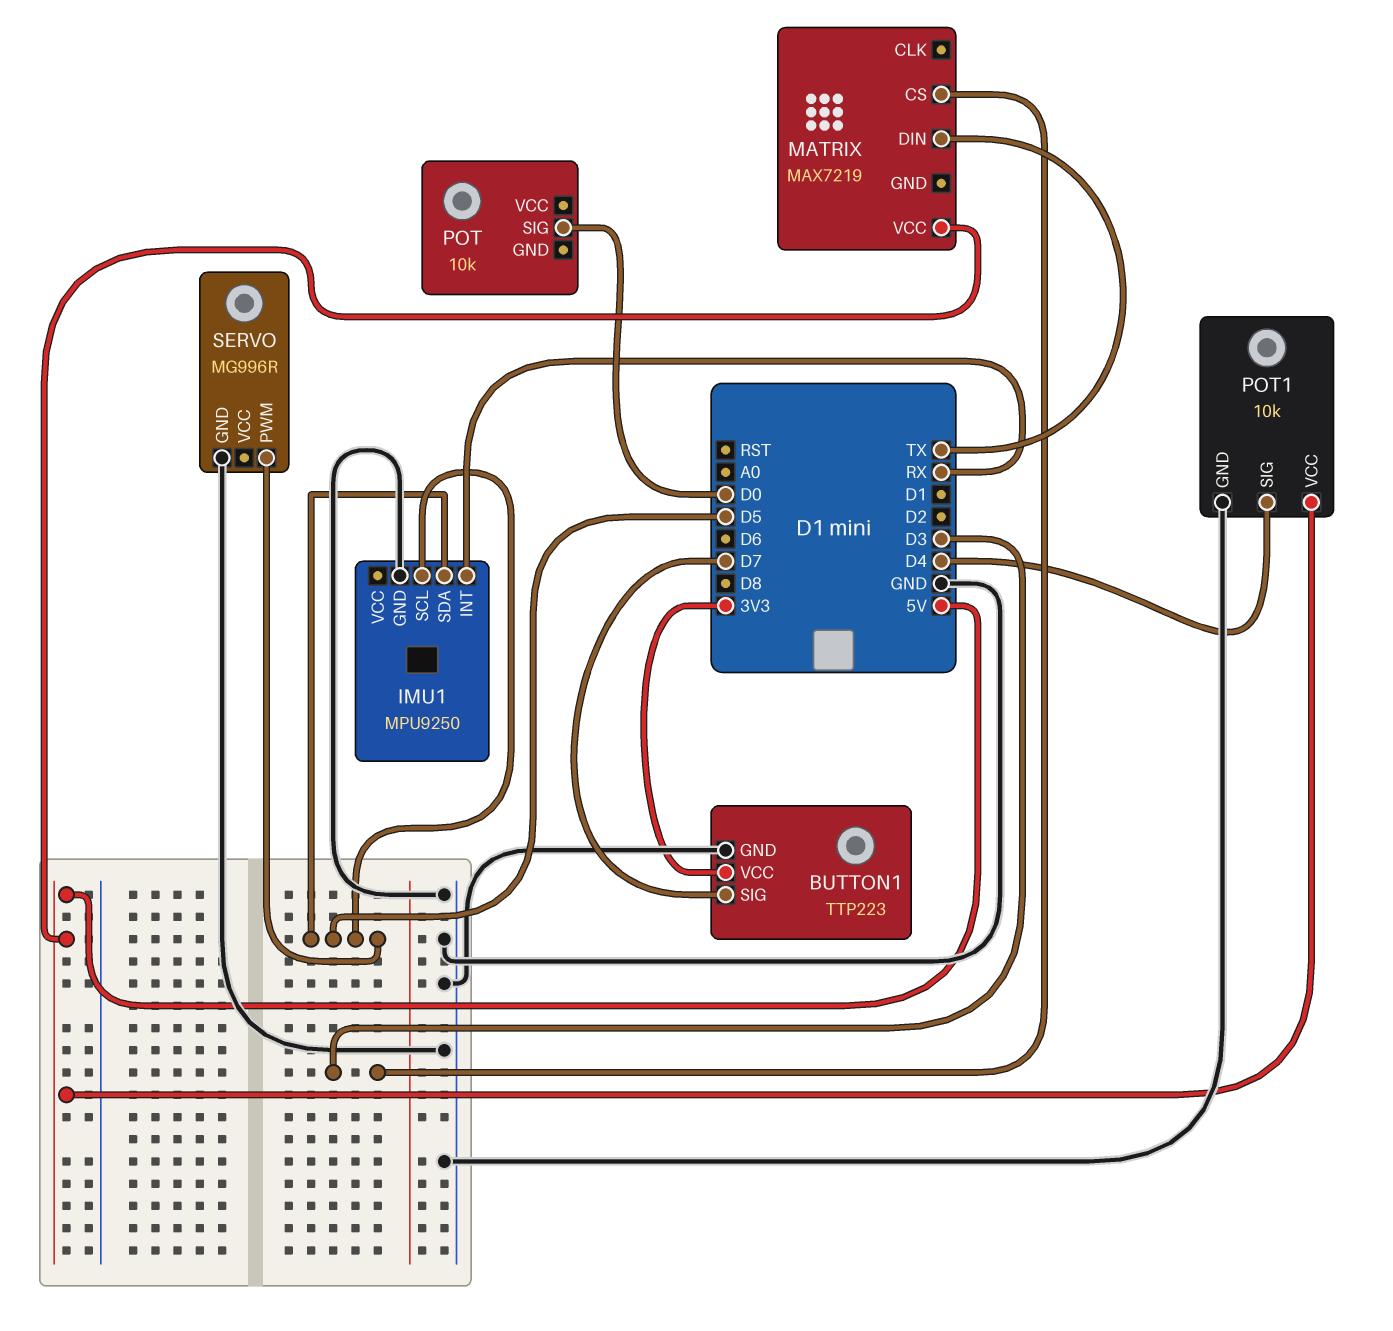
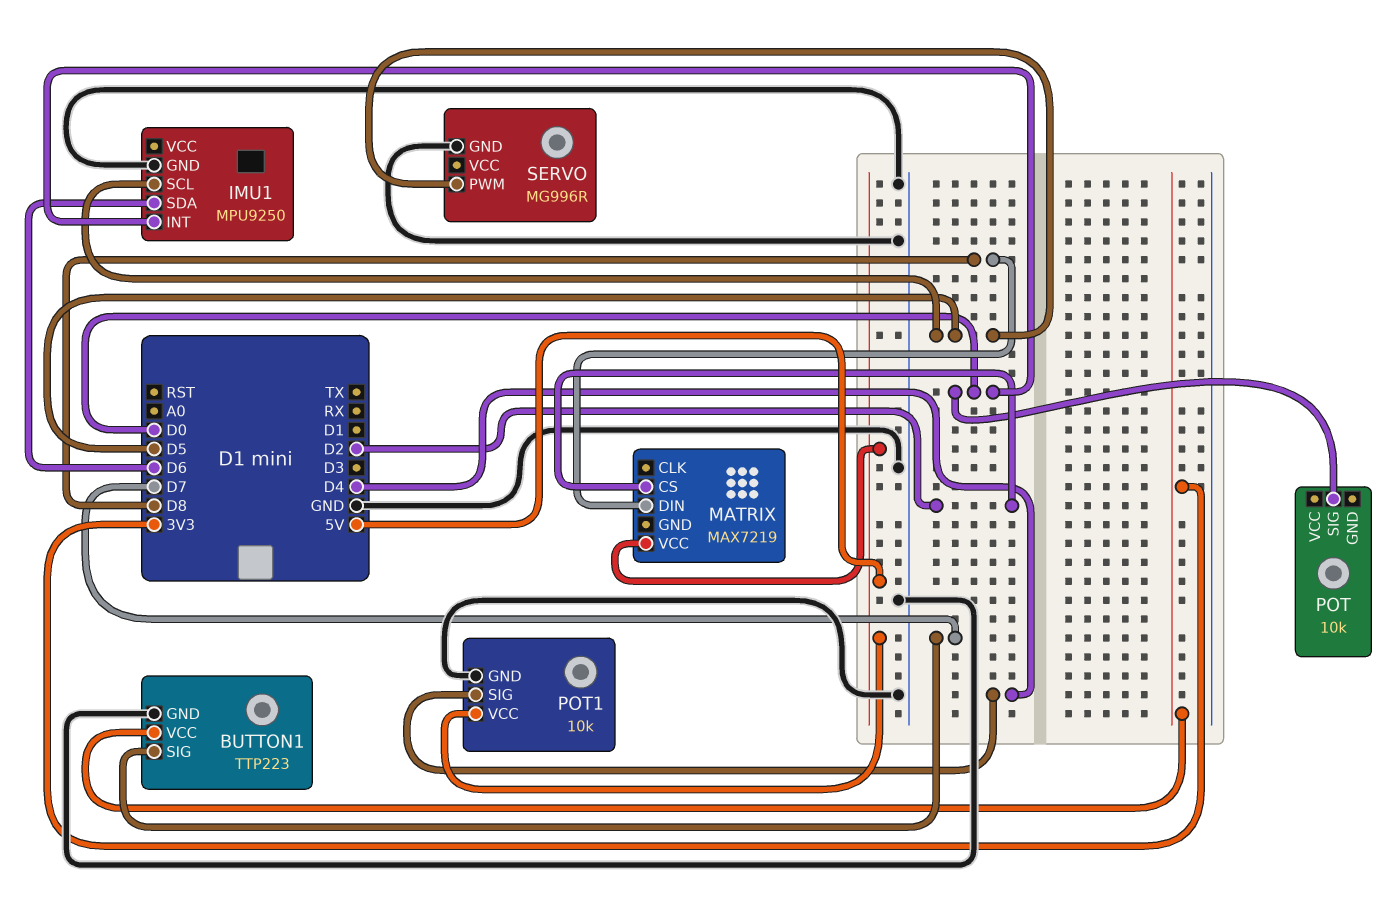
IMU1 pin INT: RX -> D0
IMU1 pin SDA: D5 -> D6
MATRIX pin CS: D3 -> D2
MATRIX pin DIN: TX -> D8

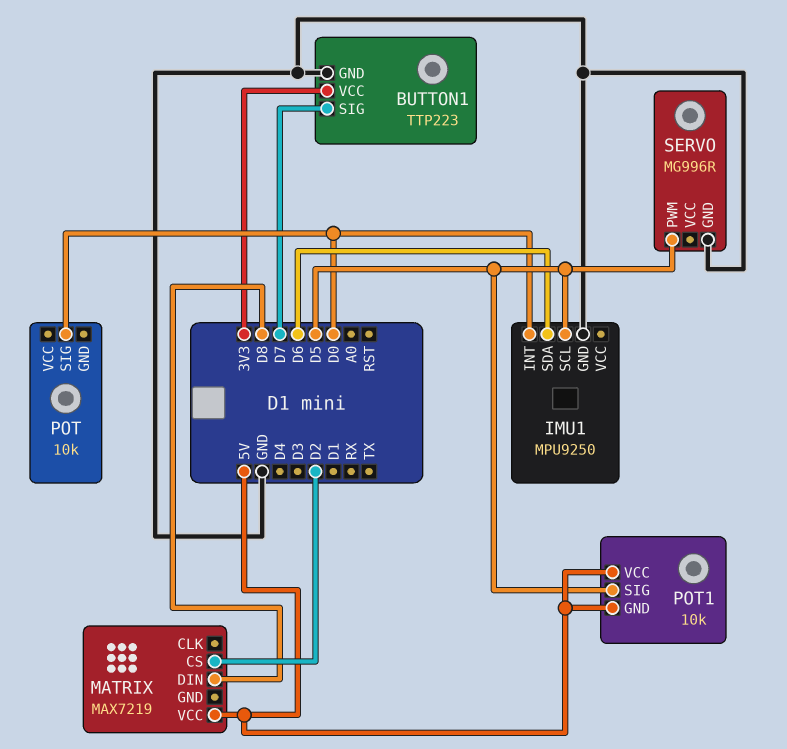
POT1 pin GND: GND -> 5V
POT1 pin SIG: D4 -> D5

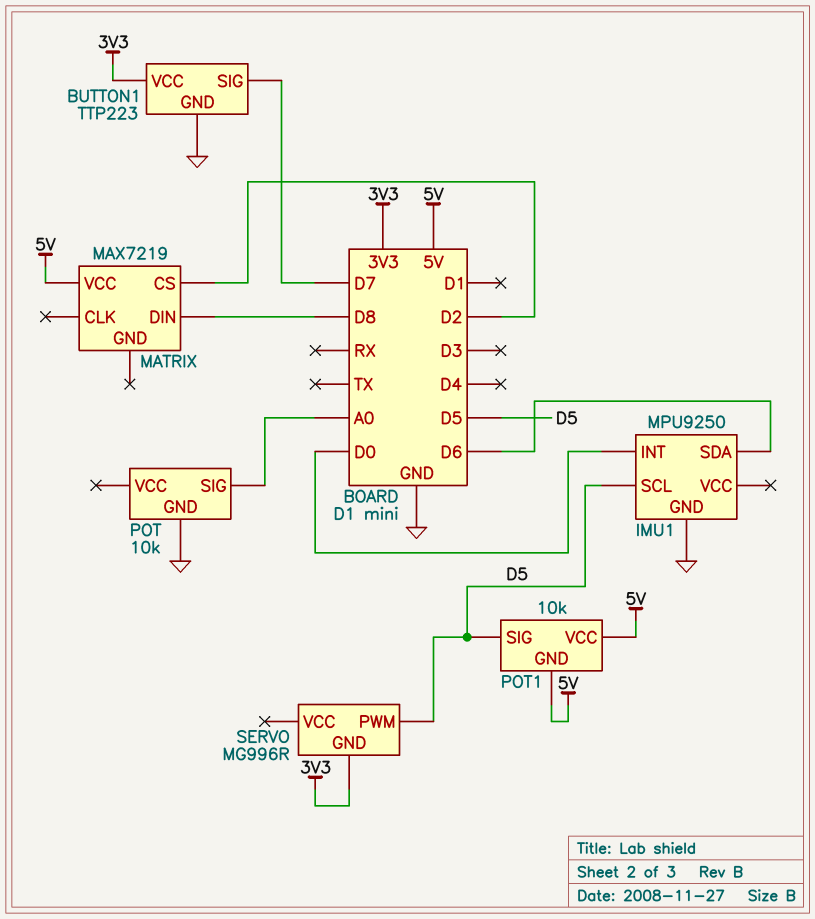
POT pin GND: none -> GND
POT pin SIG: D0 -> A0
SERVO pin GND: GND -> 3V3

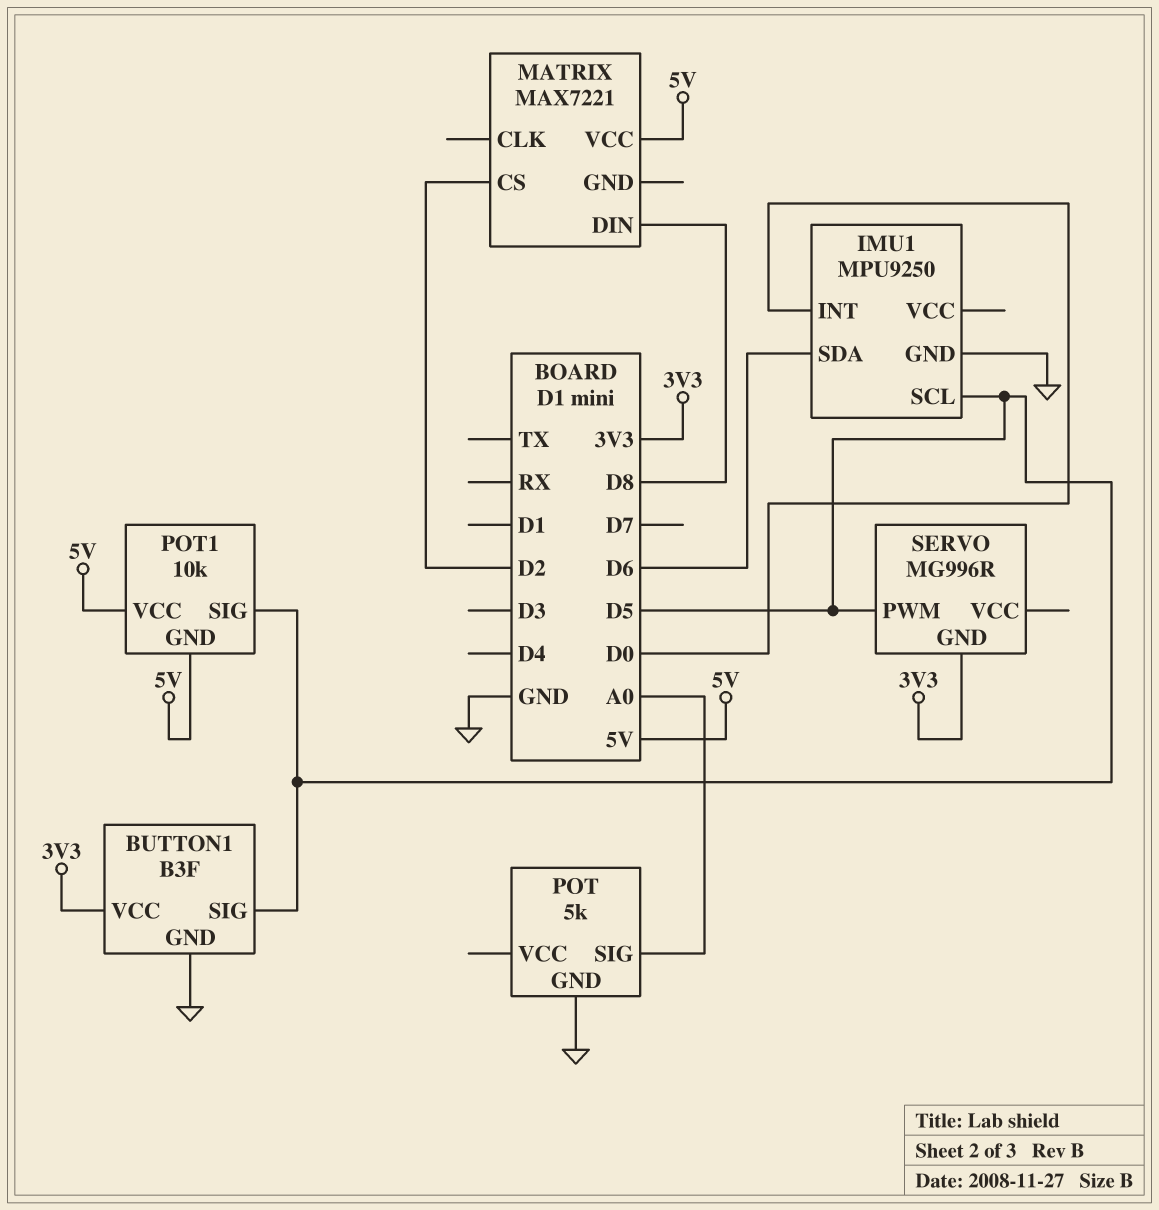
BUTTON1: TTP223 -> B3F
BUTTON1 pin SIG: D7 -> D5
MATRIX: MAX7219 -> MAX7221
POT: 10k -> 5k

